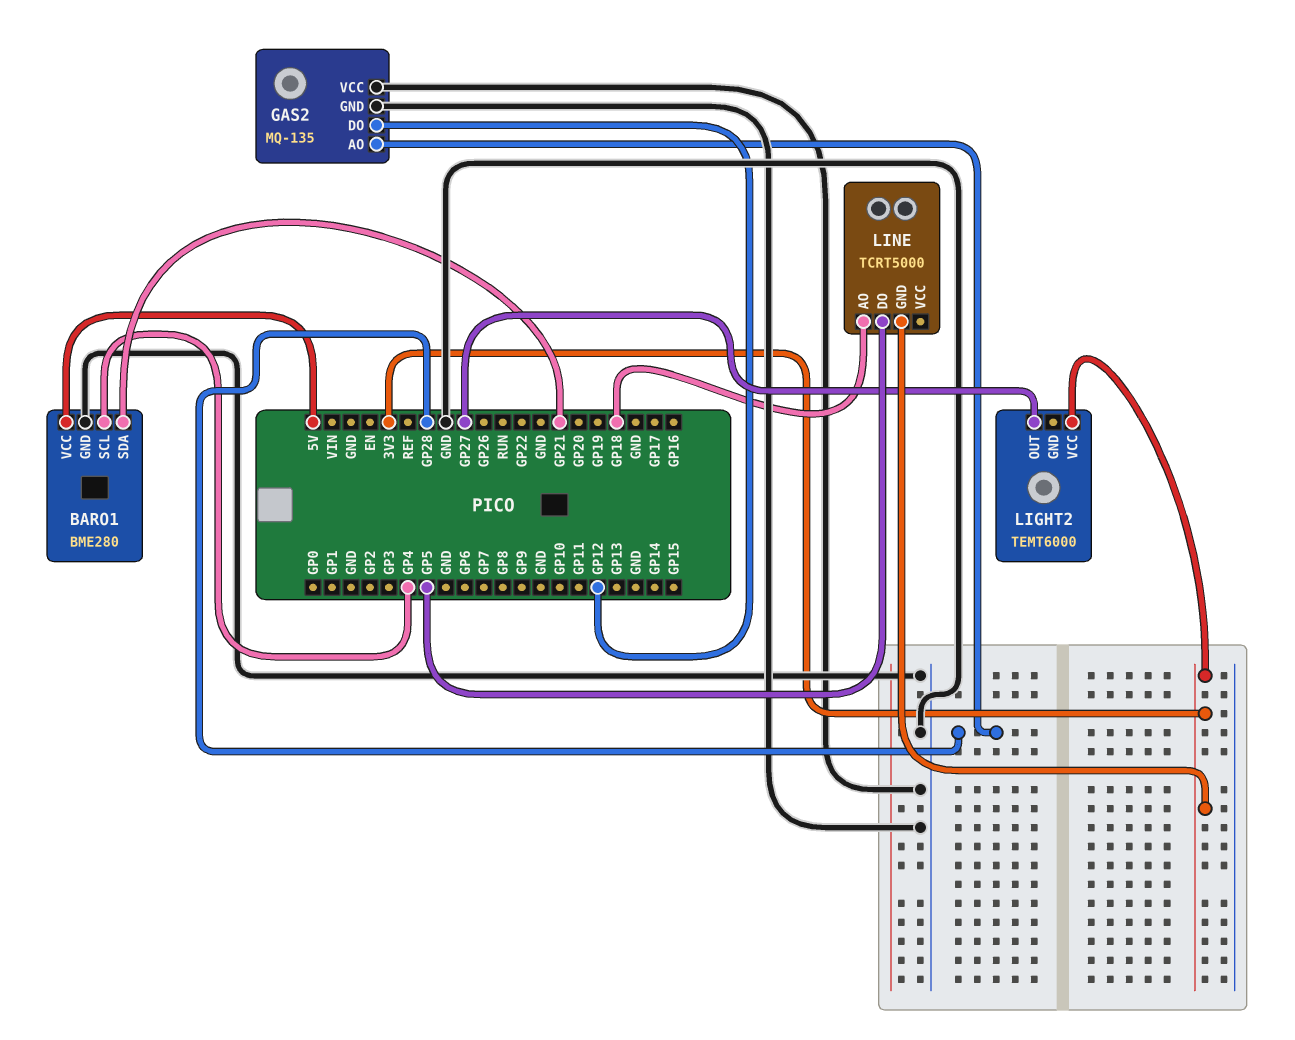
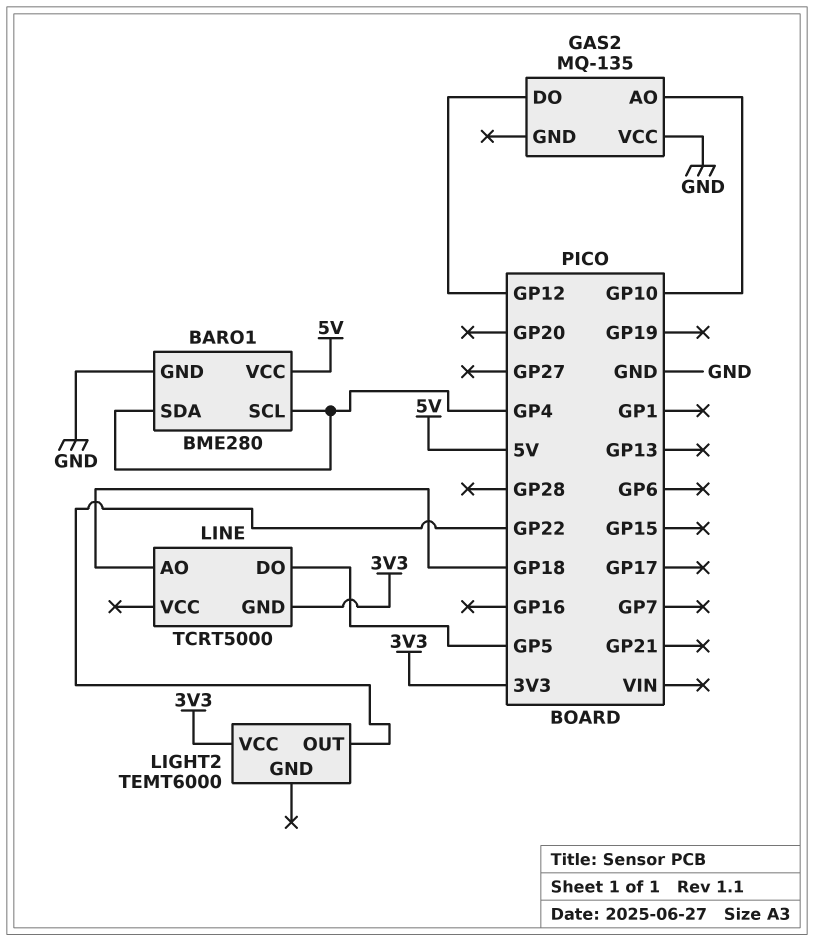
BARO1 pin SDA: GP21 -> GP4
GAS2 pin AO: GP28 -> GP10
GAS2 pin GND: GND -> none
LIGHT2 pin OUT: GP27 -> GP22

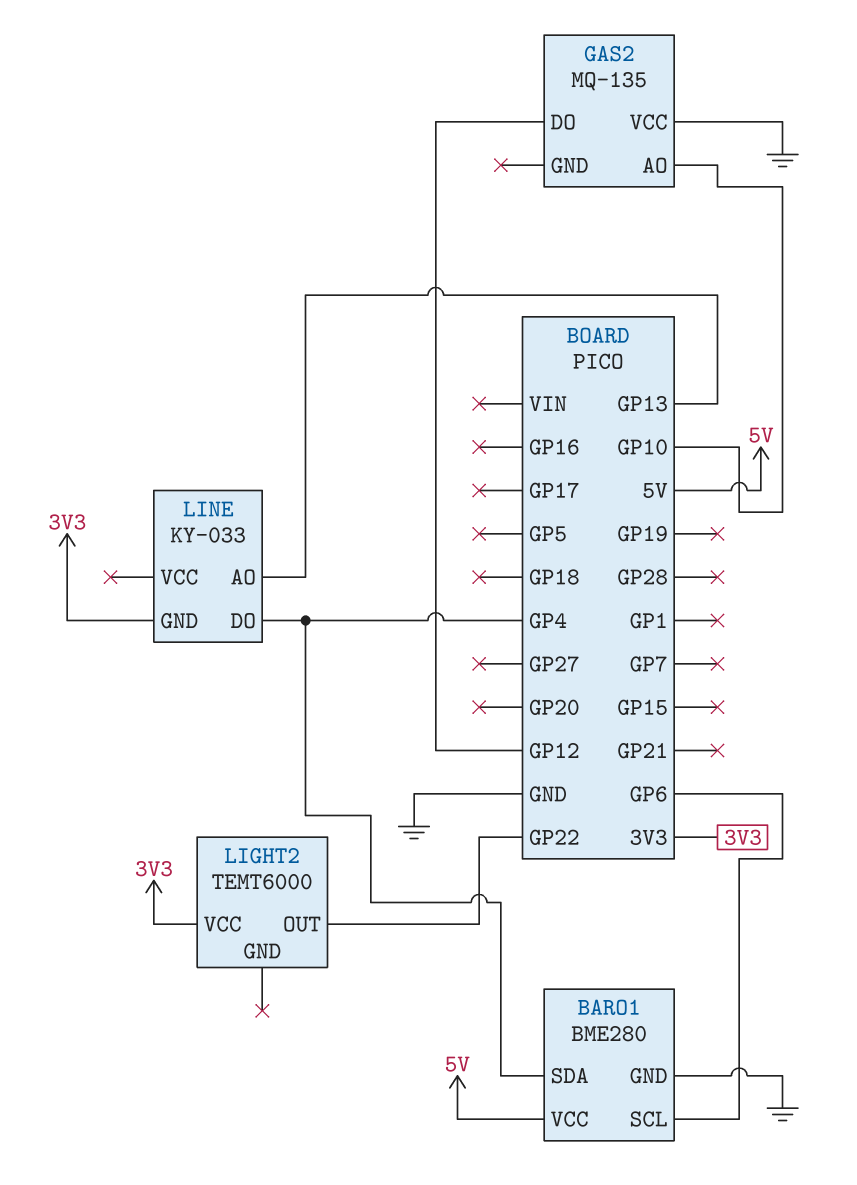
BARO1 pin SCL: GP4 -> GP6
LINE: TCRT5000 -> KY-033
LINE pin AO: GP18 -> GP13
LINE pin DO: GP5 -> GP4

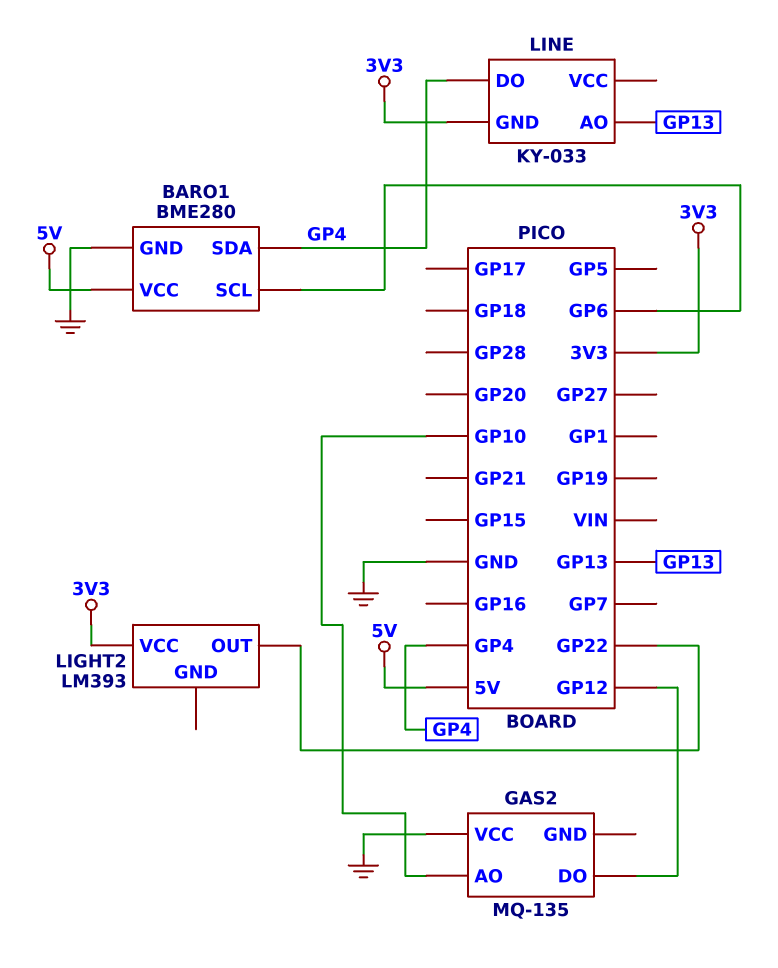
LIGHT2: TEMT6000 -> LM393

